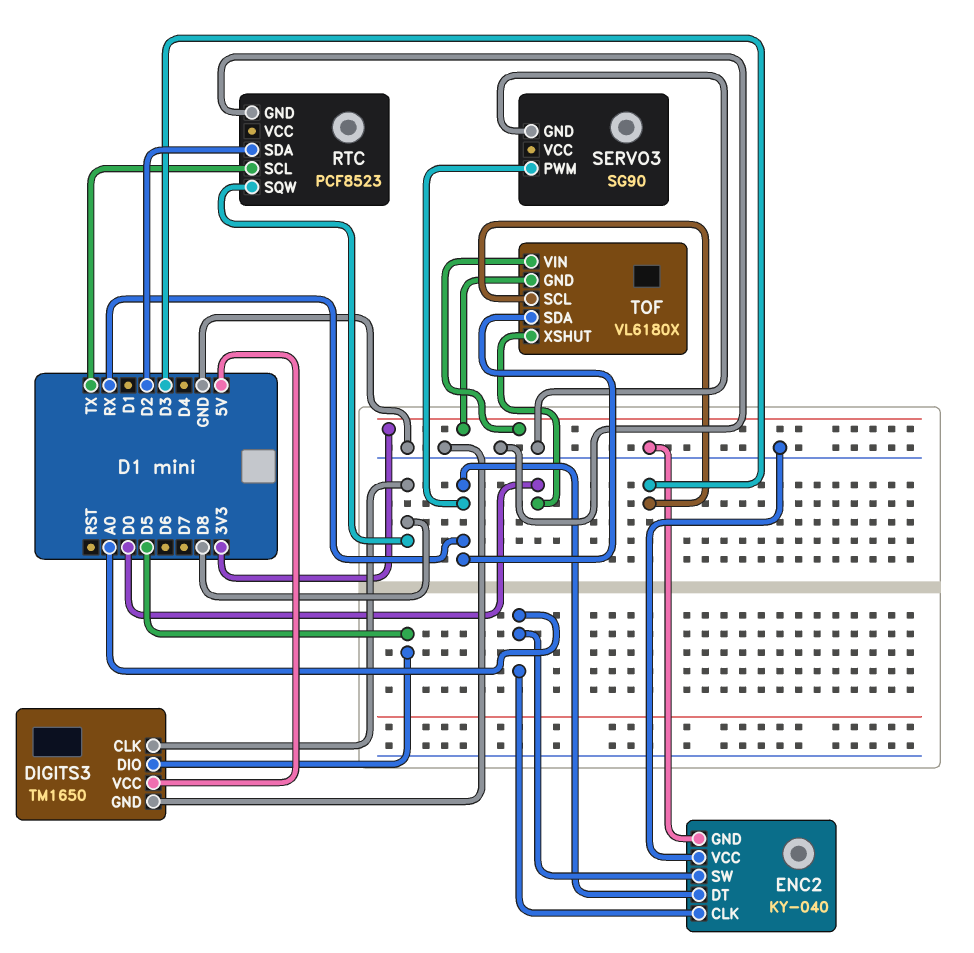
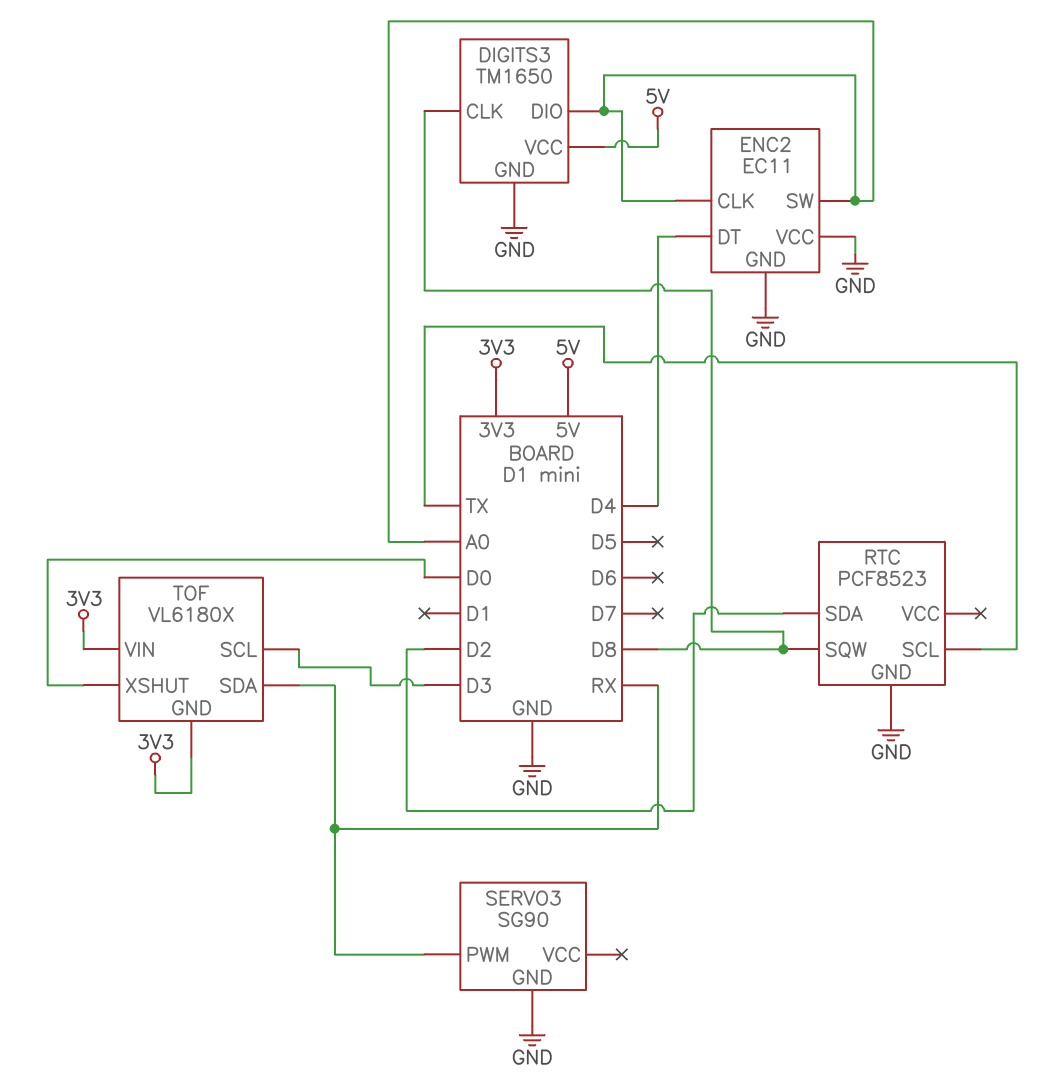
DIGITS3 pin DIO: D5 -> A0
ENC2: KY-040 -> EC11
ENC2 pin DT: RX -> D4

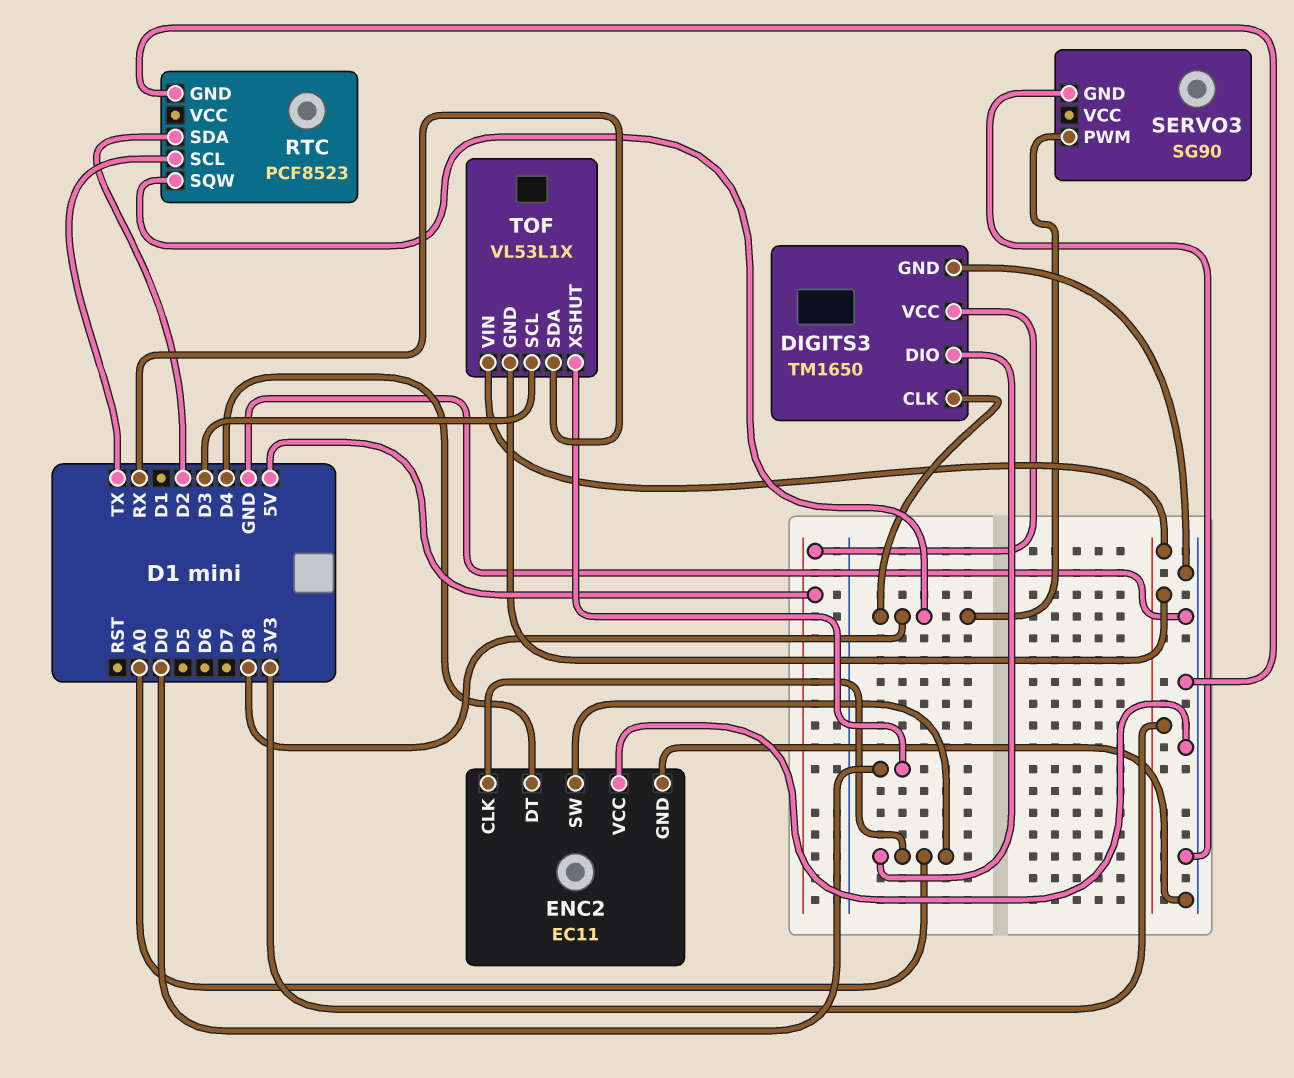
SERVO3 pin PWM: RX -> D8
TOF: VL6180X -> VL53L1X

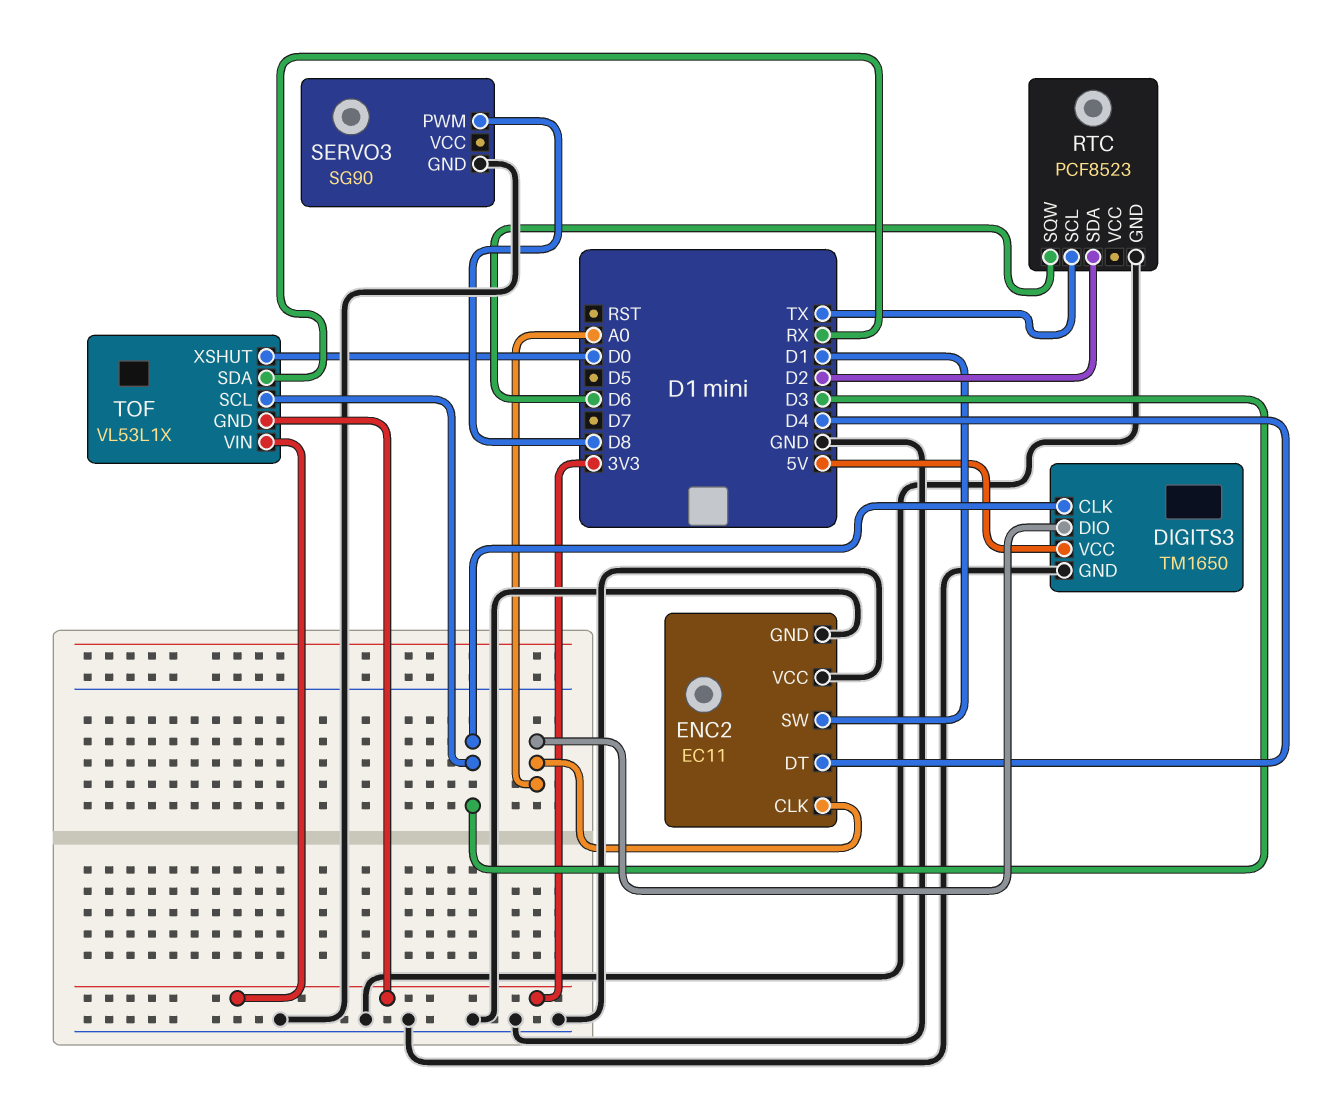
DIGITS3 pin CLK: D8 -> D3
ENC2 pin SW: A0 -> D1
RTC pin SQW: D8 -> D6

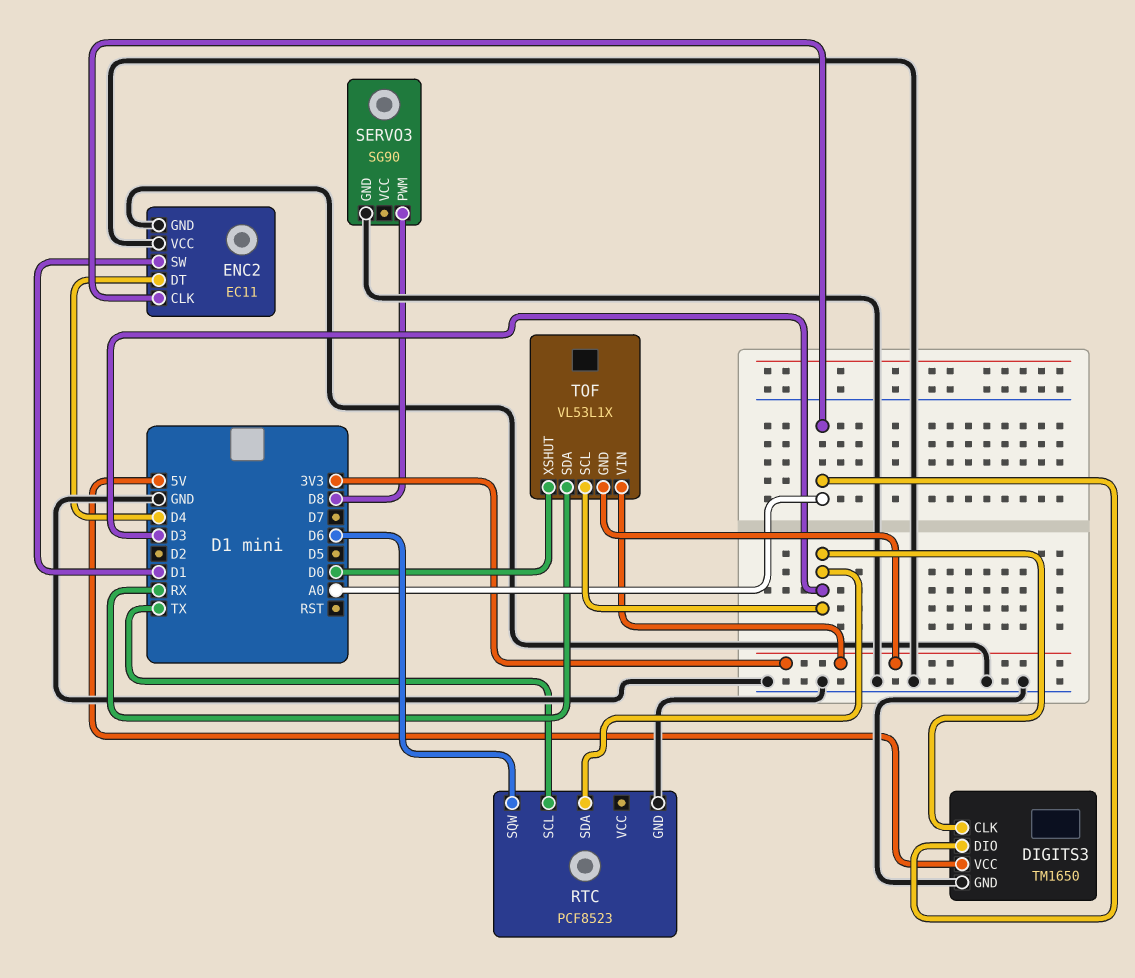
RTC pin SDA: D2 -> D3

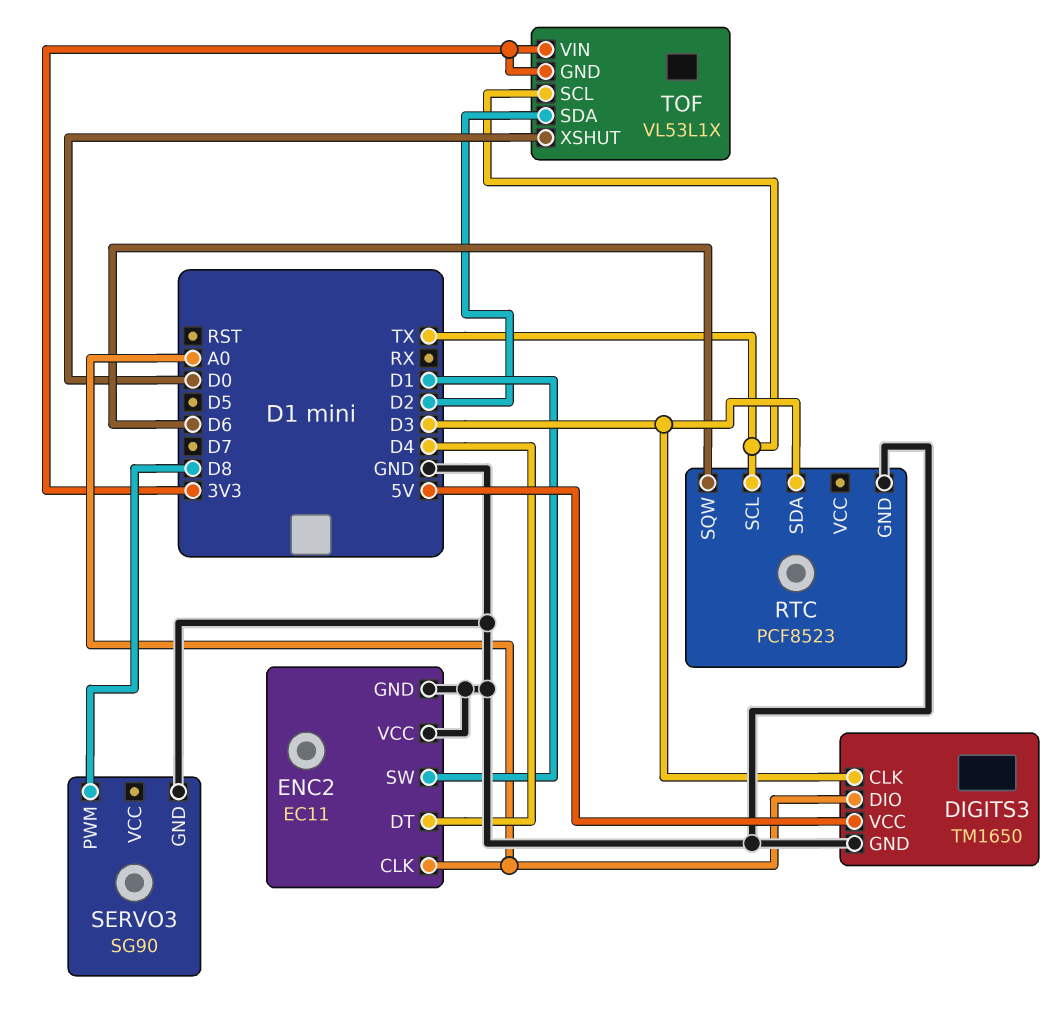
TOF pin SCL: D3 -> TX
TOF pin SDA: RX -> D2

